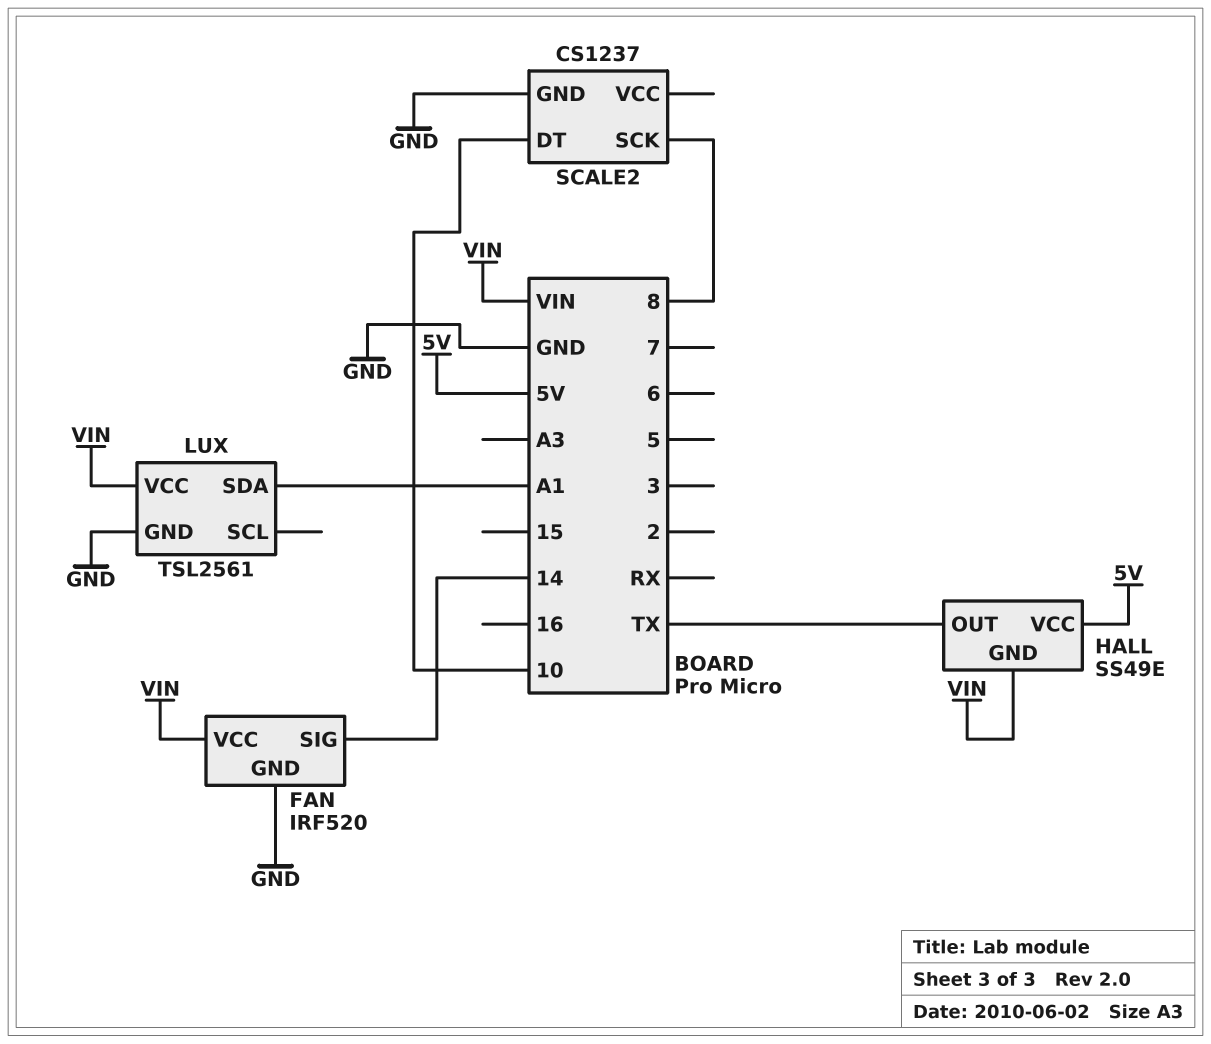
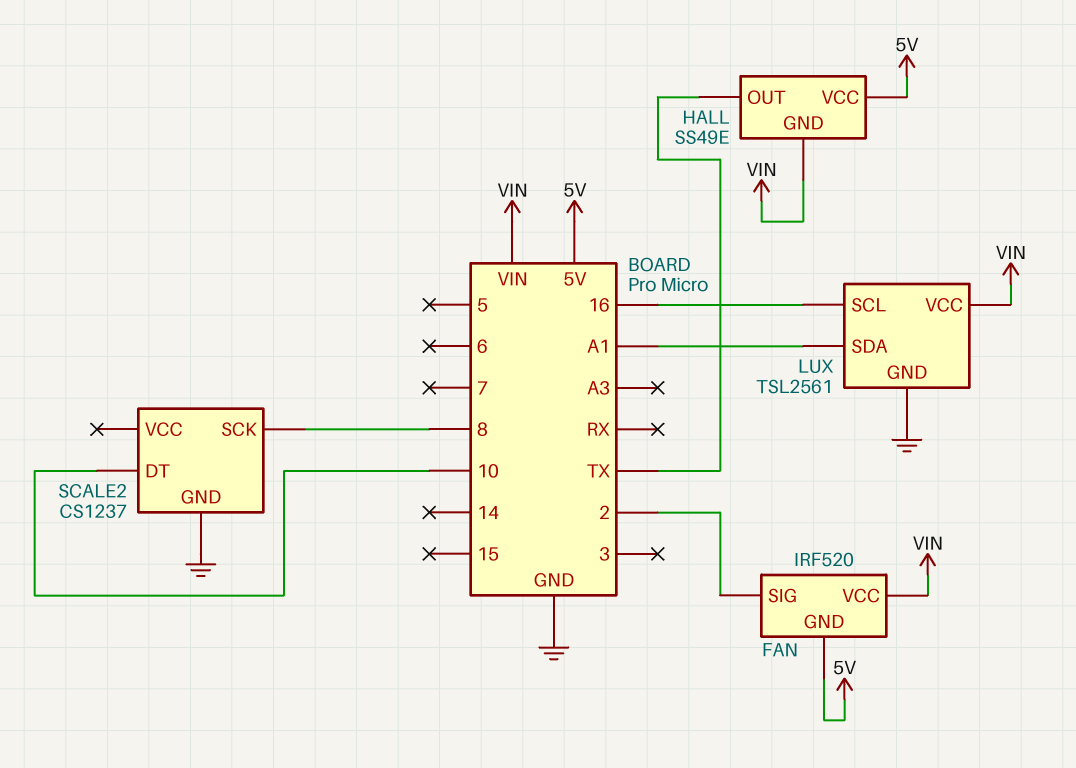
FAN pin GND: GND -> 5V
FAN pin SIG: 14 -> 2
LUX pin SCL: none -> 16

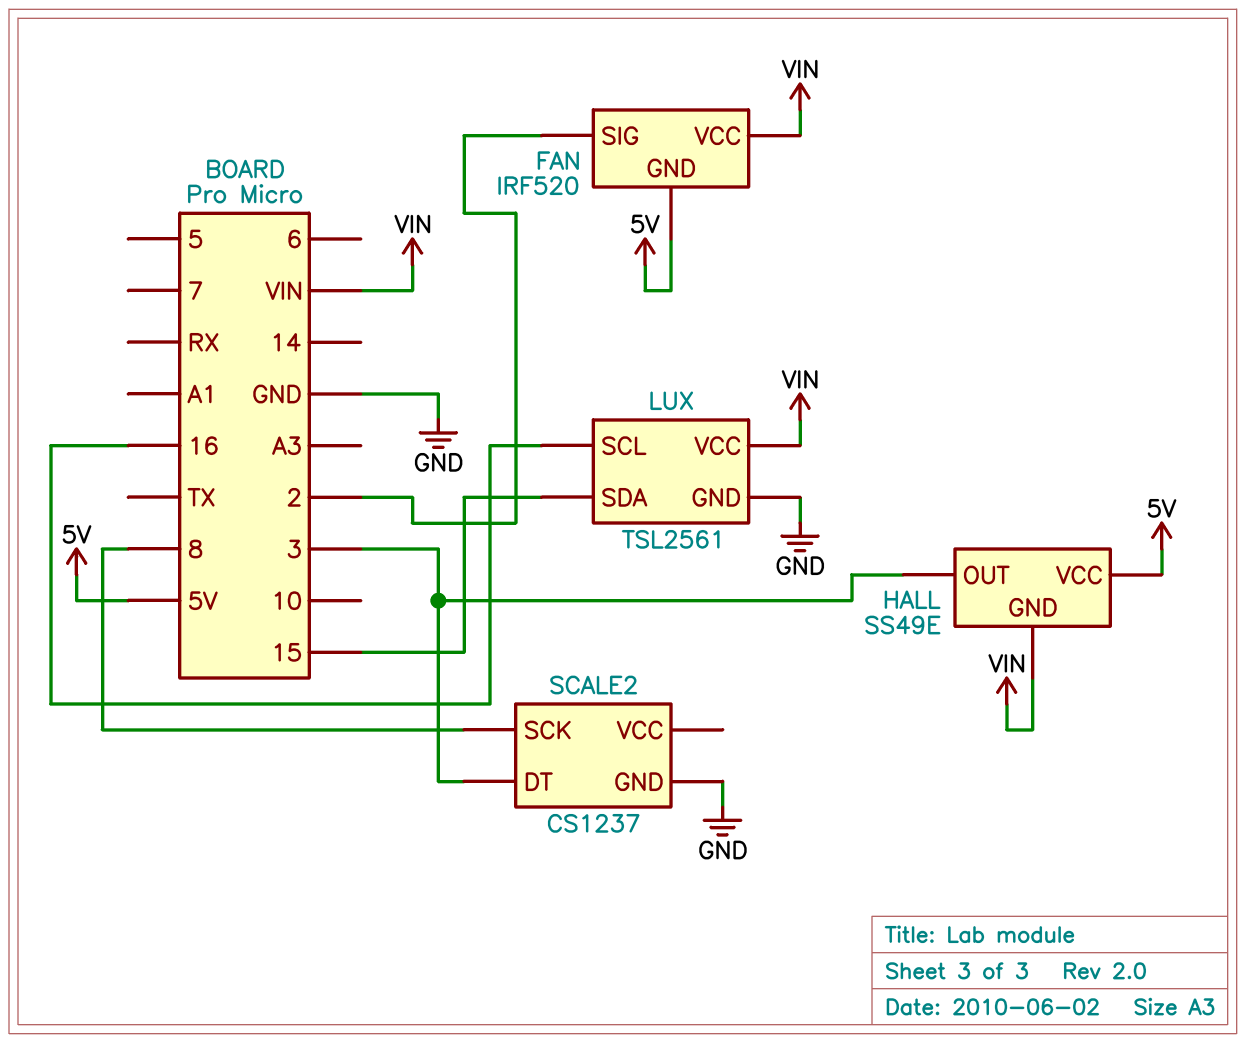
HALL pin OUT: TX -> 3
LUX pin SDA: A1 -> 15
SCALE2 pin DT: 10 -> 3

